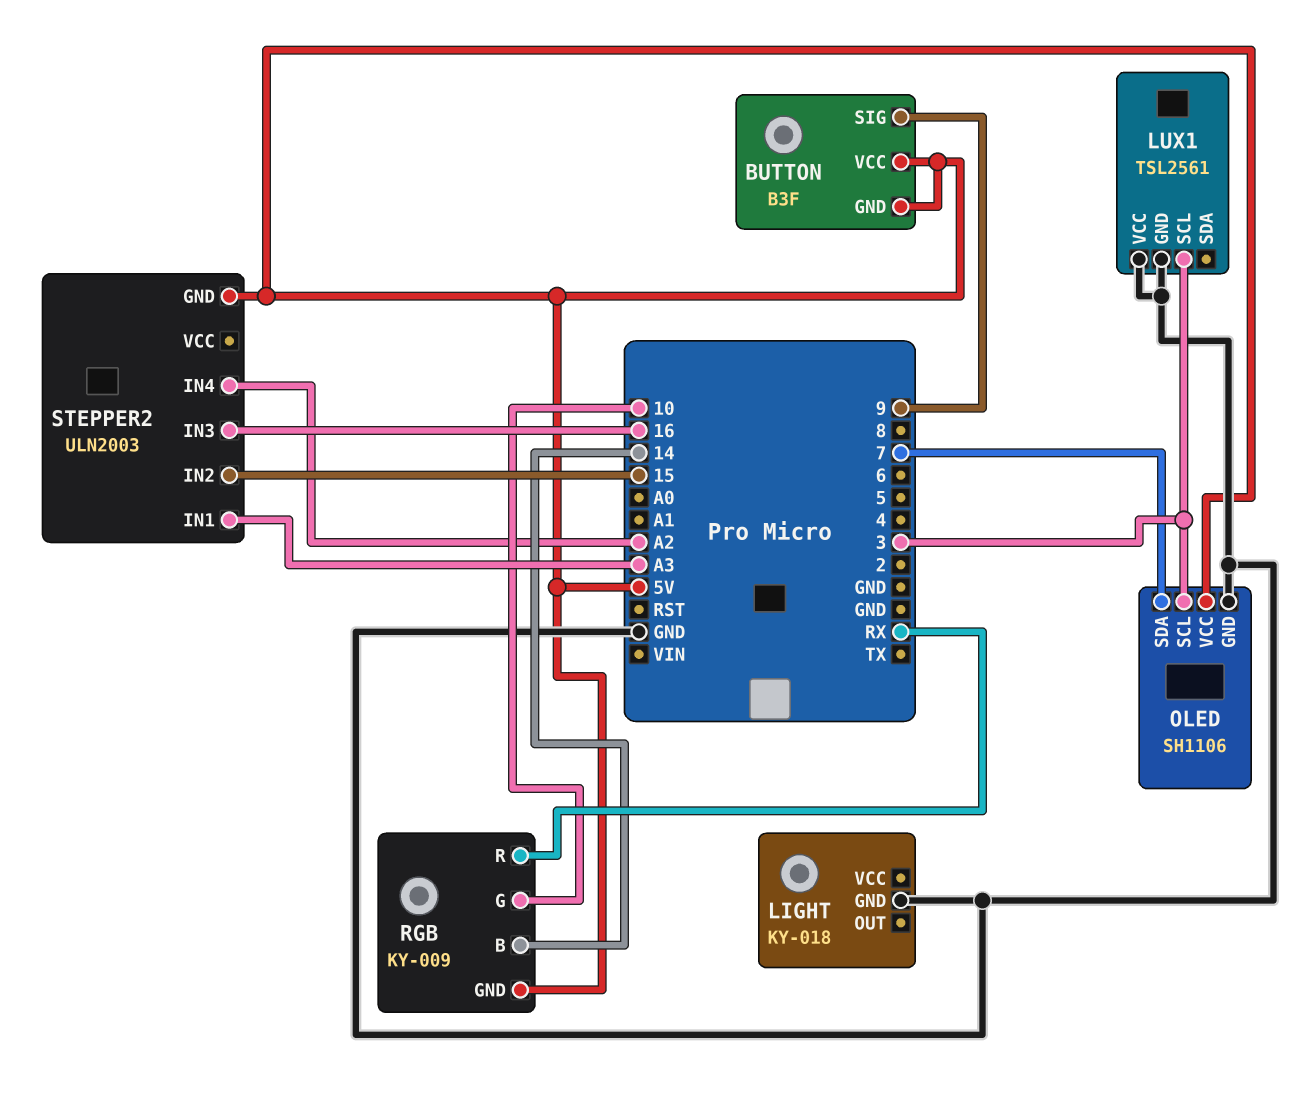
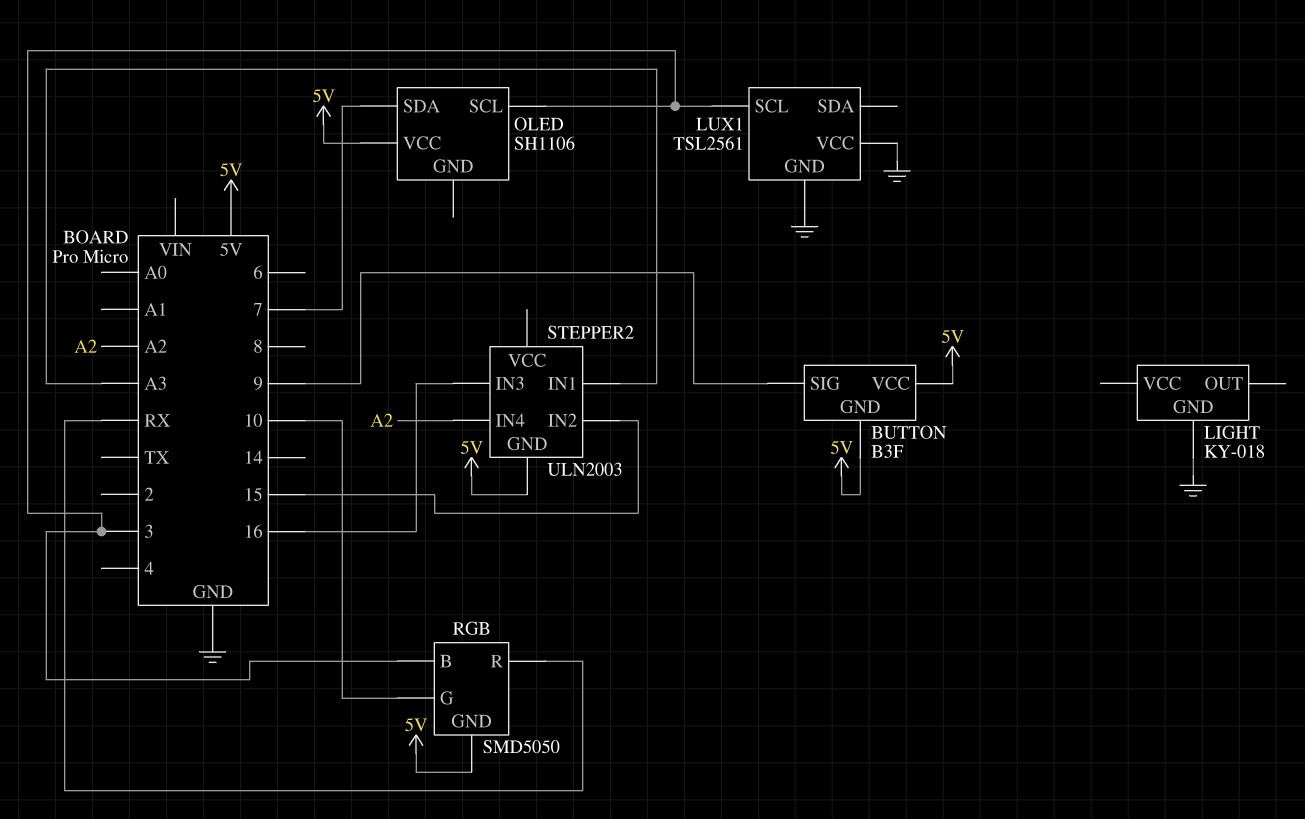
OLED pin GND: GND -> none
RGB: KY-009 -> SMD5050
RGB pin B: 14 -> 3

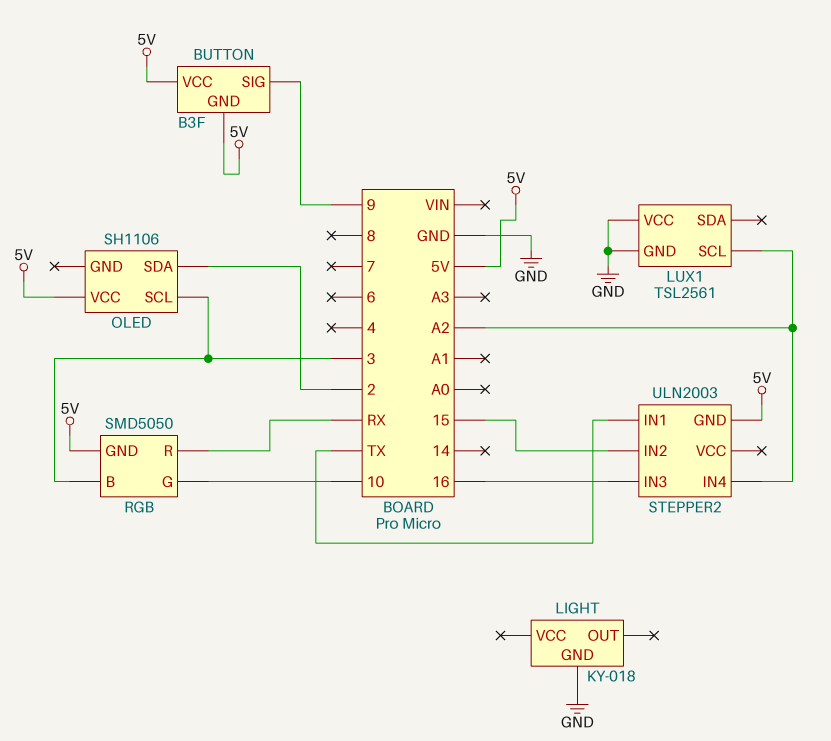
LUX1 pin SCL: 3 -> A2
OLED pin SDA: 7 -> 2
STEPPER2 pin IN1: A3 -> TX

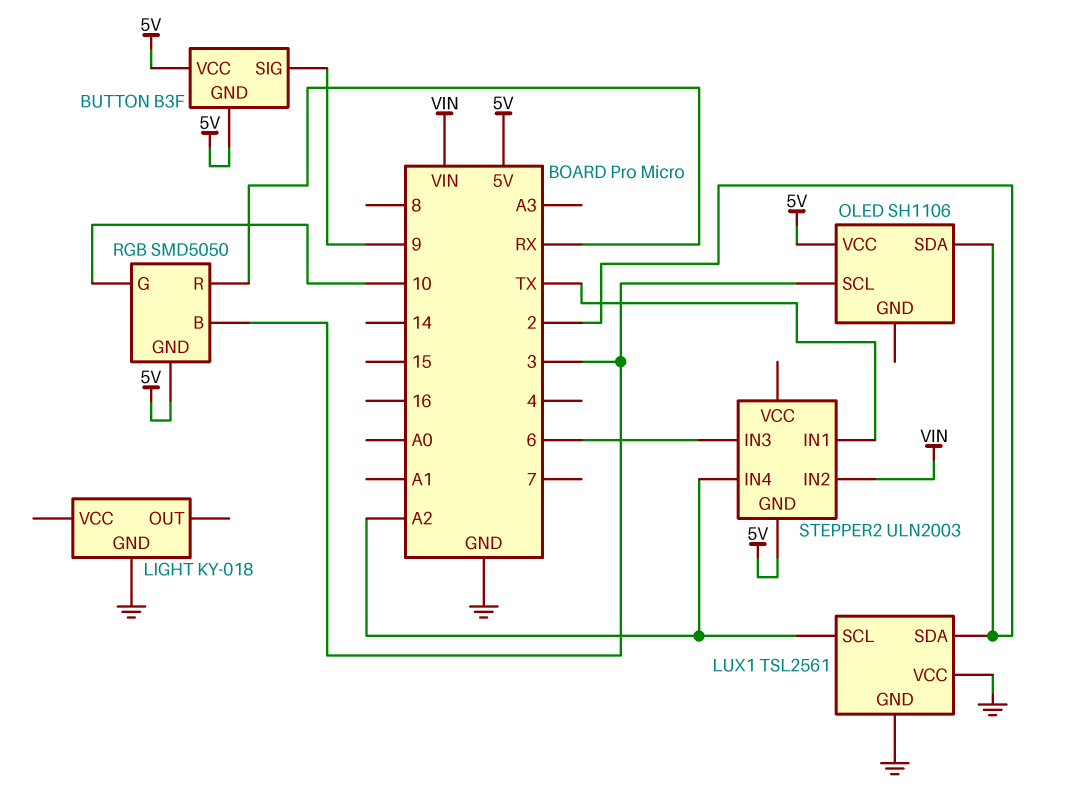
LUX1 pin SDA: none -> 2
STEPPER2 pin IN2: 15 -> VIN
STEPPER2 pin IN3: 16 -> 6

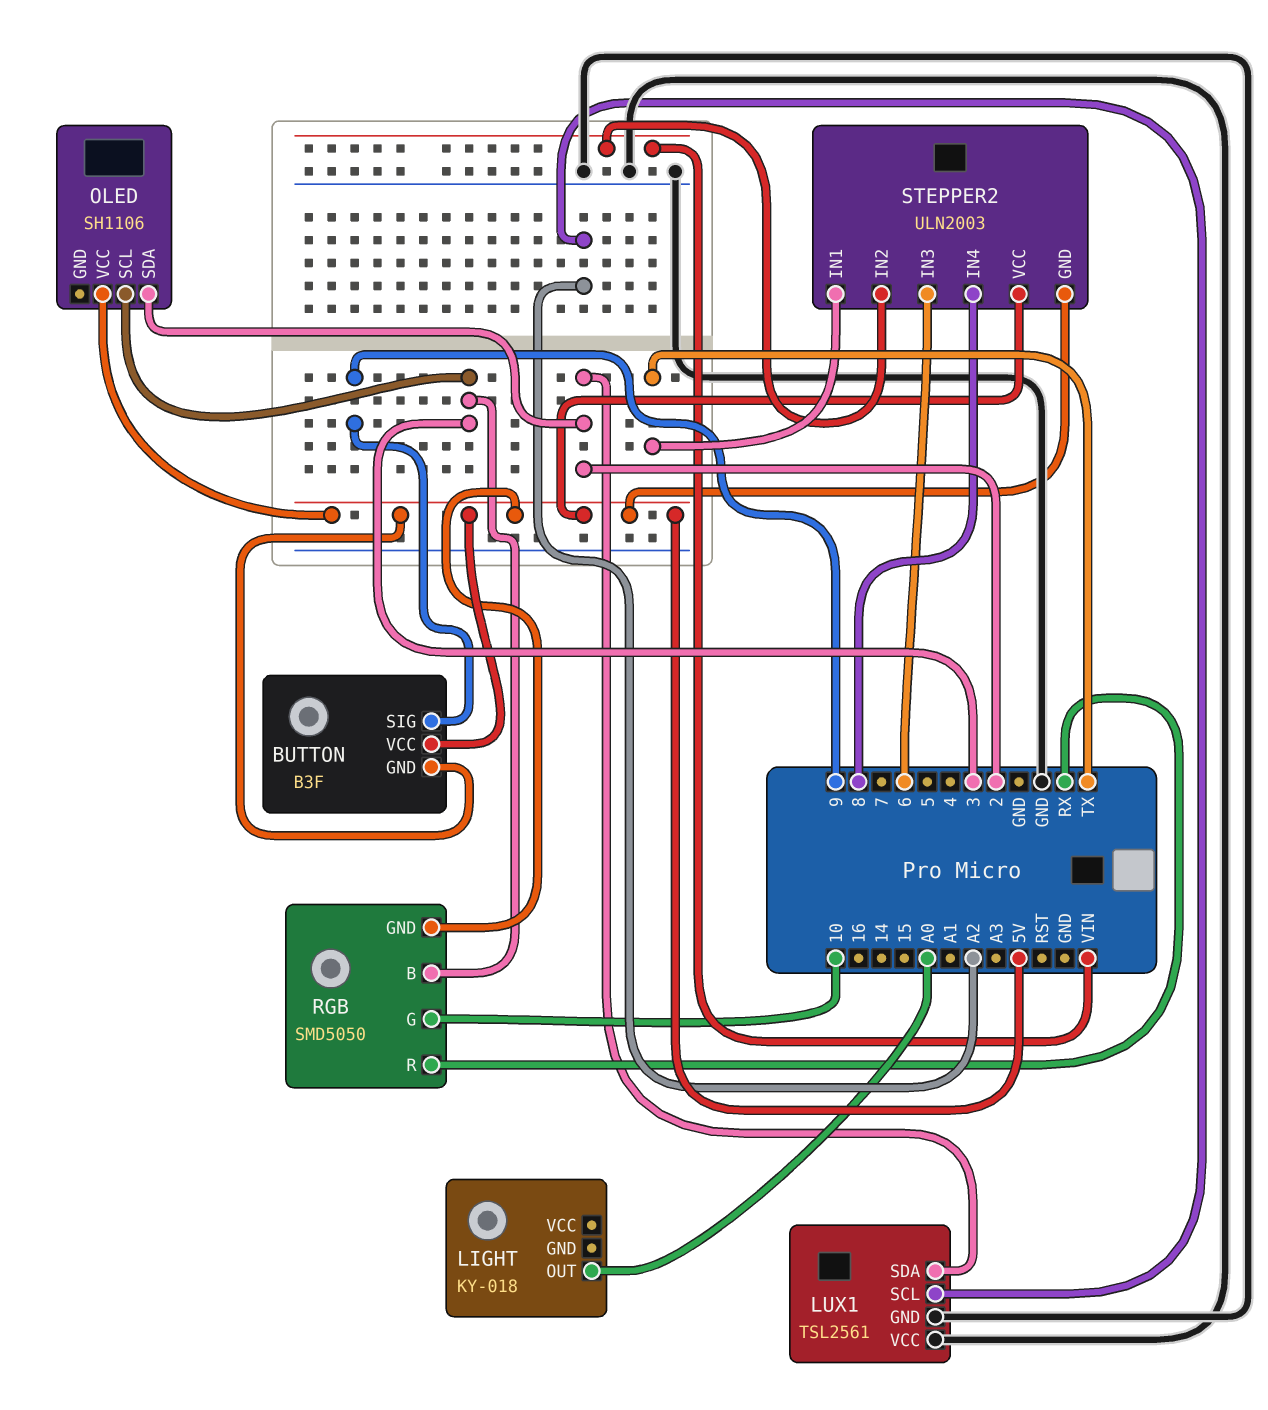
LIGHT pin GND: GND -> none
LIGHT pin OUT: none -> A0
STEPPER2 pin IN4: A2 -> 8
STEPPER2 pin VCC: none -> 5V

